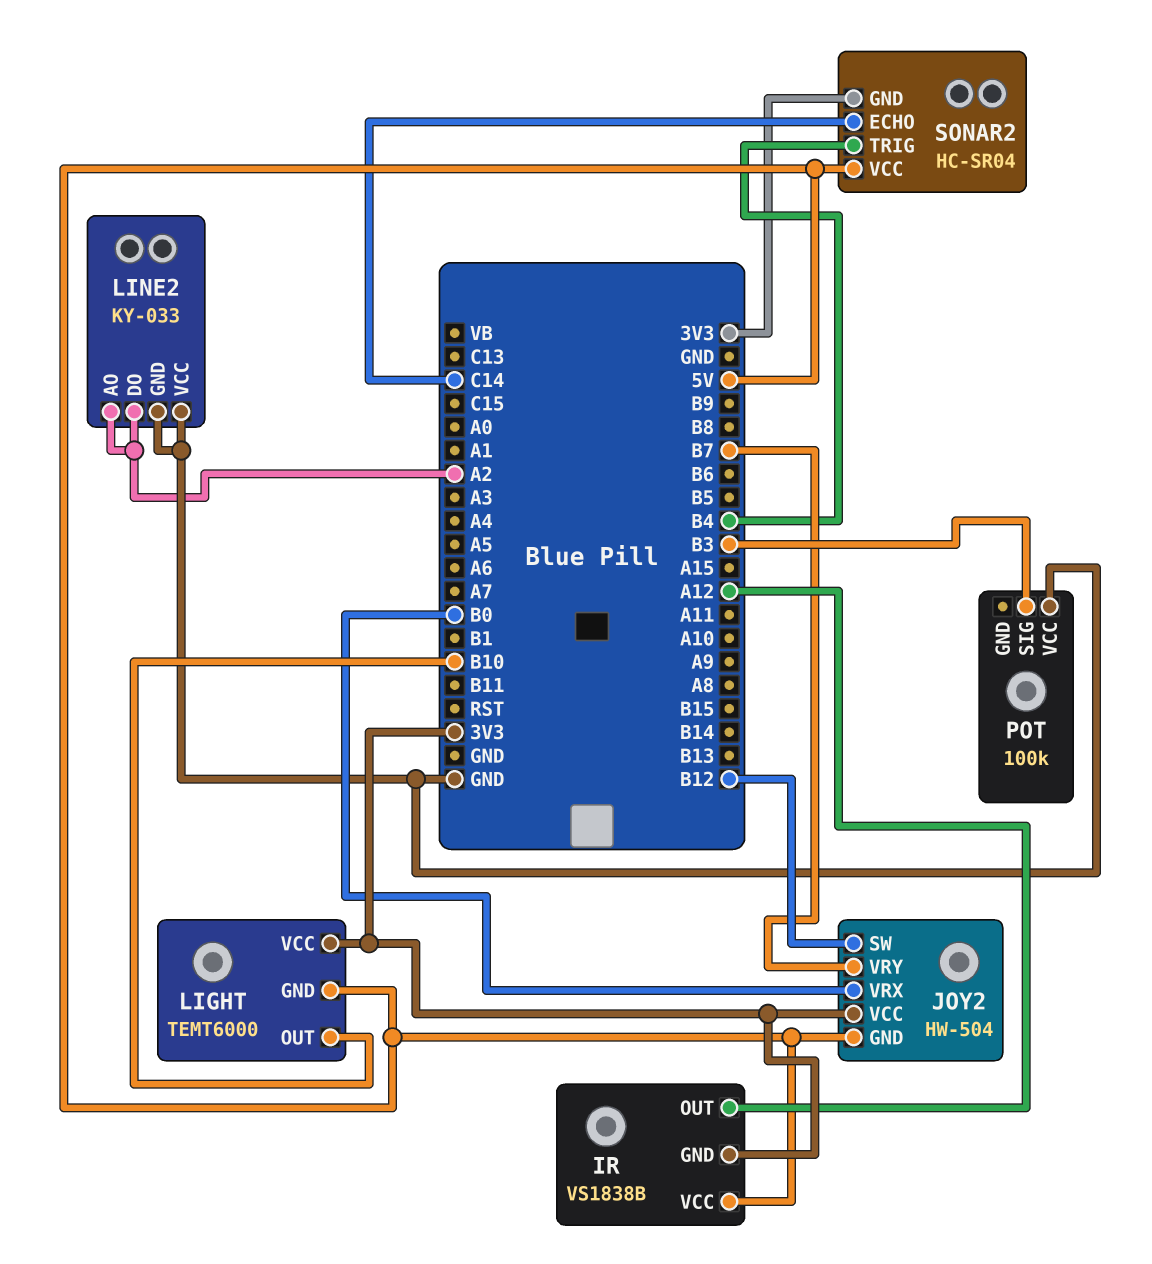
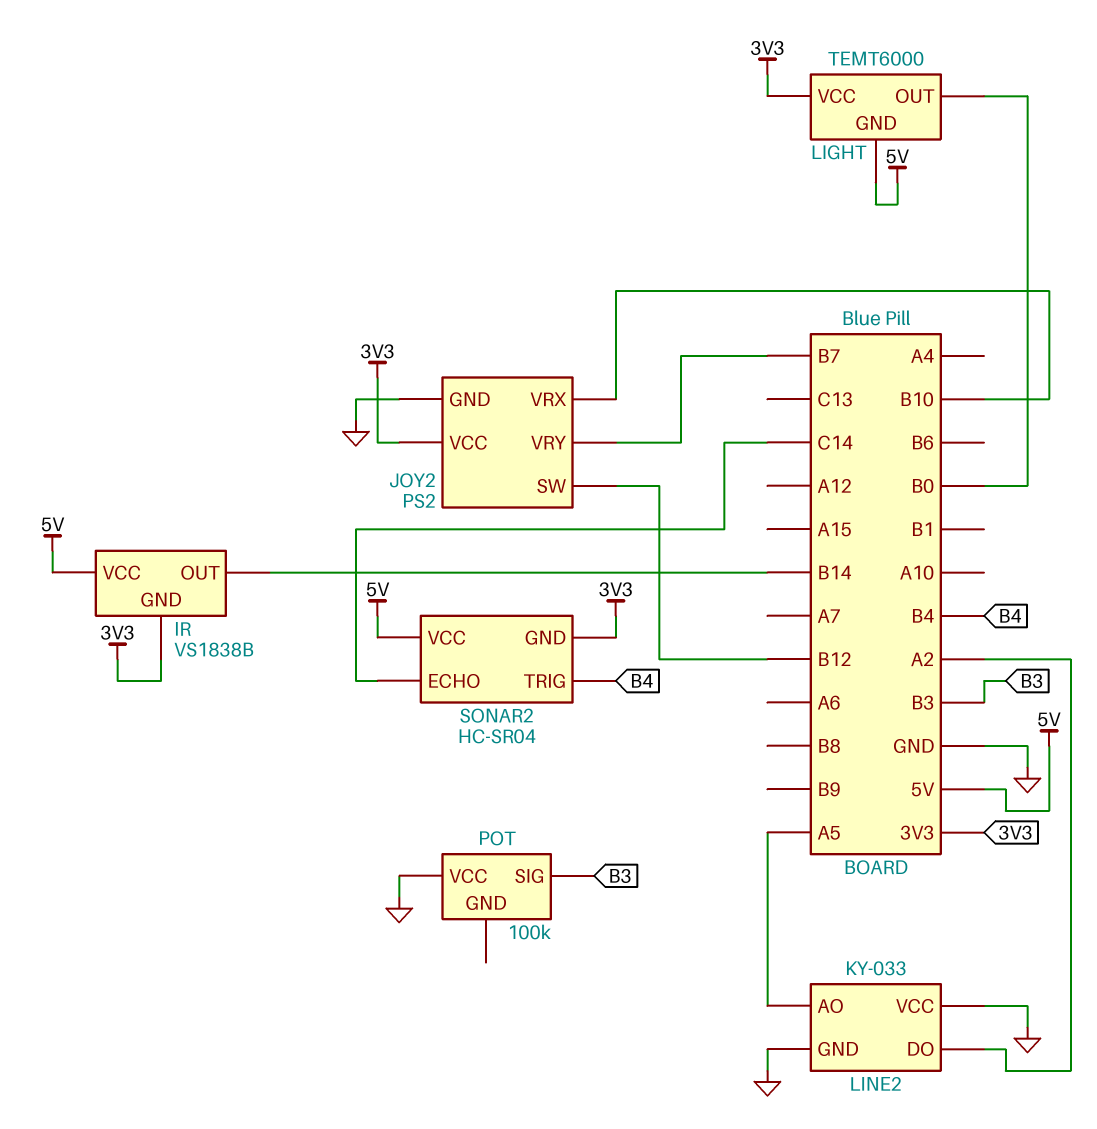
IR pin OUT: A12 -> B14
JOY2: HW-504 -> PS2
JOY2 pin GND: 5V -> GND
JOY2 pin VRX: B0 -> B10
LIGHT pin OUT: B10 -> B0
LINE2 pin AO: A2 -> A5

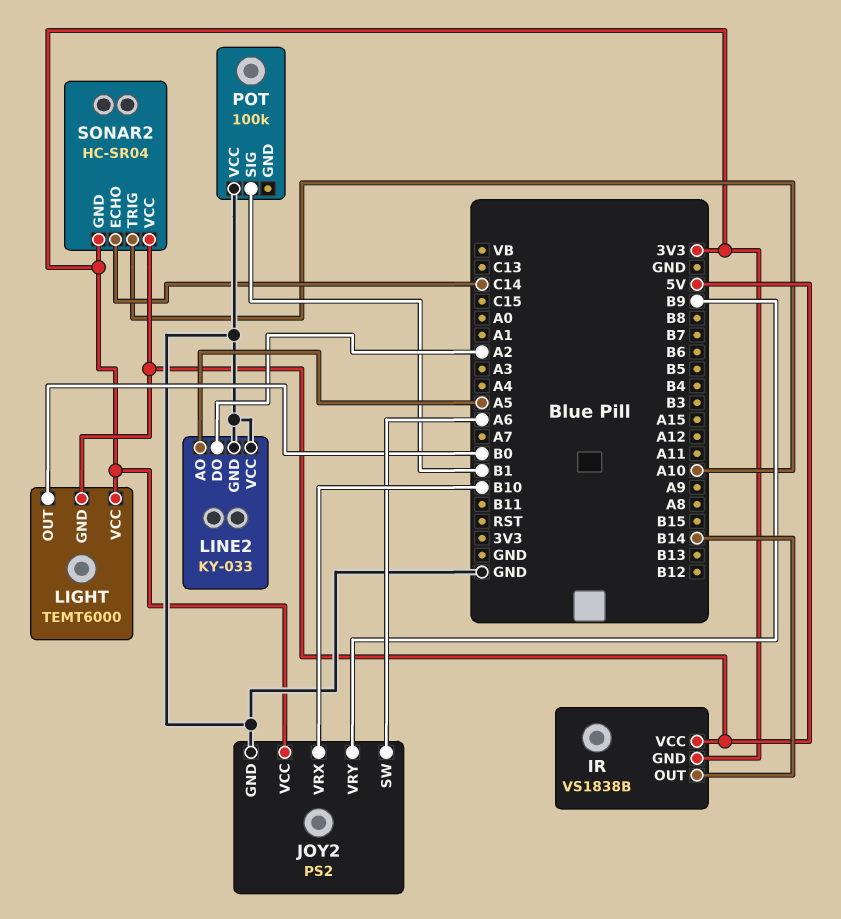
JOY2 pin SW: B12 -> A6
JOY2 pin VRY: B7 -> B9
POT pin SIG: B3 -> B1
SONAR2 pin TRIG: B4 -> A10

